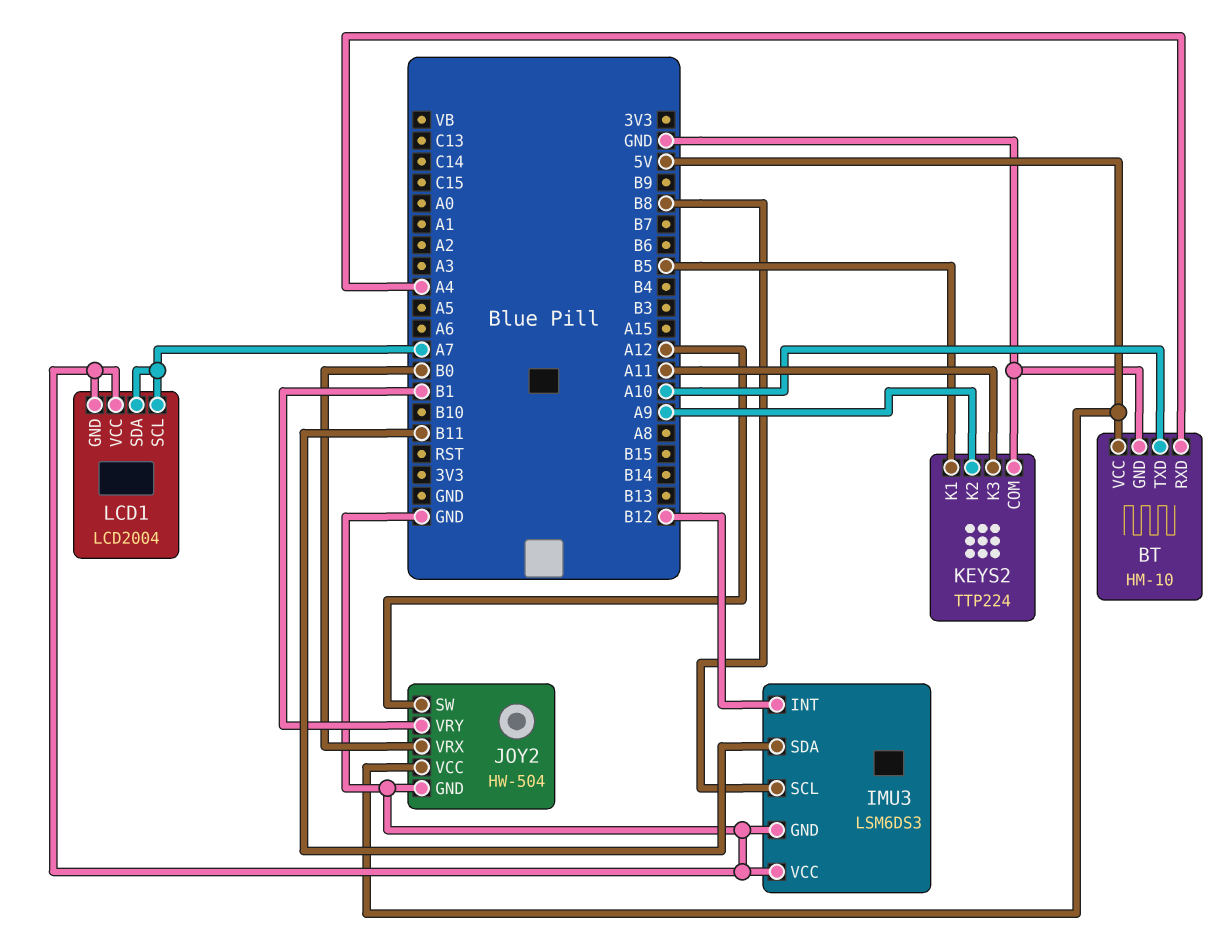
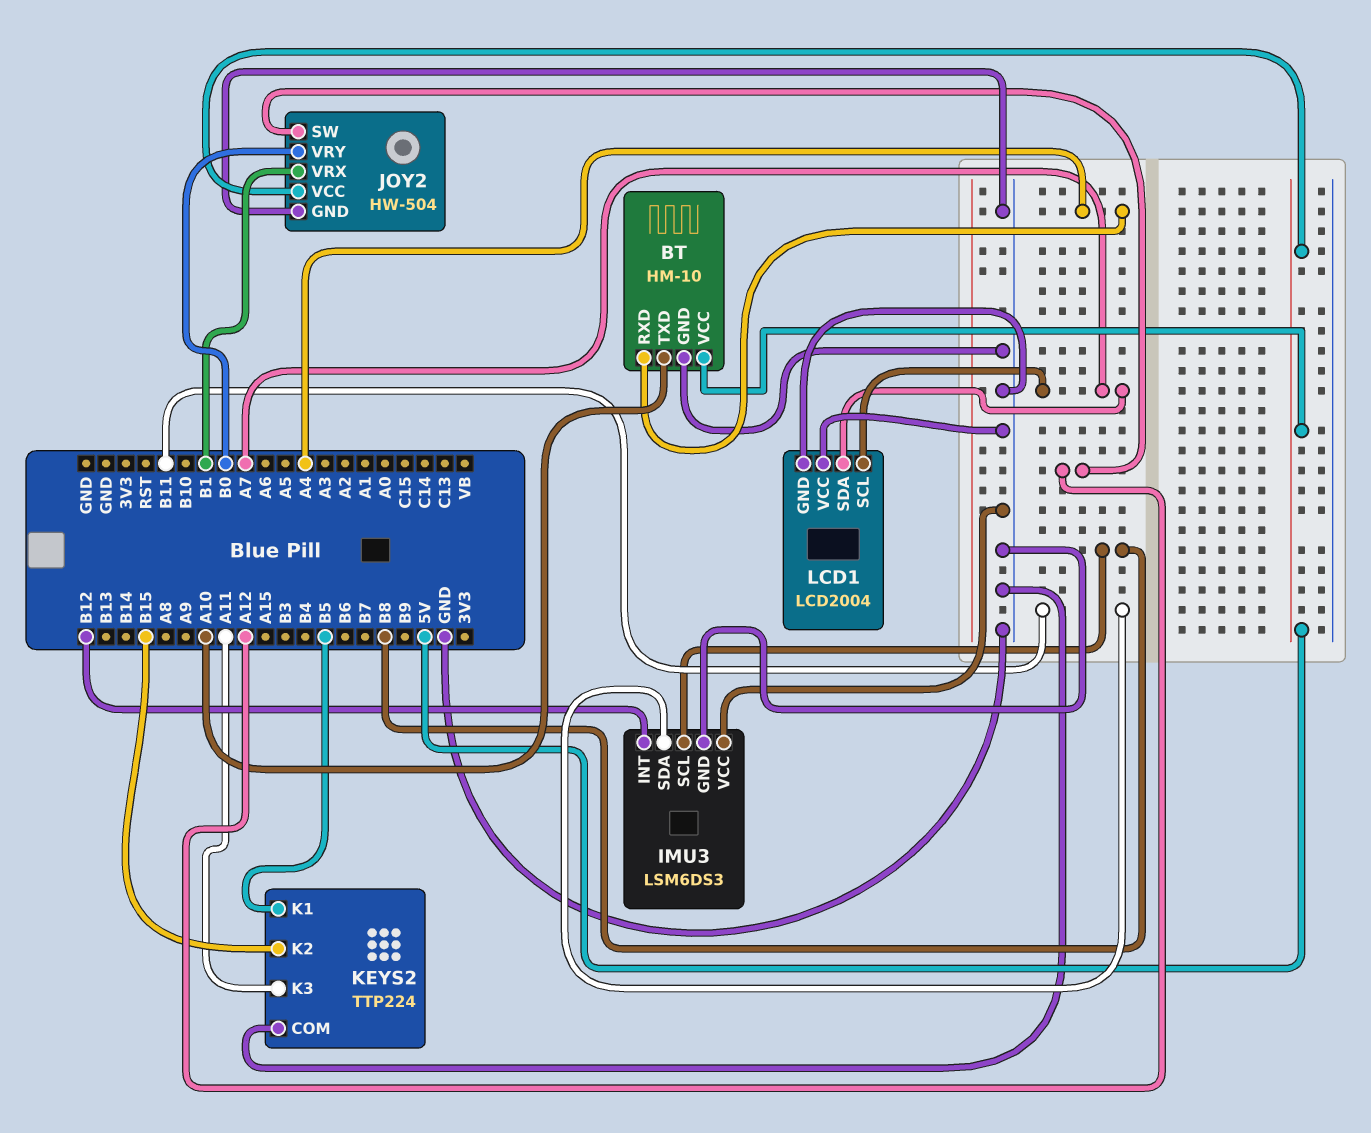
JOY2 pin VRX: B0 -> B1
JOY2 pin VRY: B1 -> B0
KEYS2 pin K2: A9 -> B15

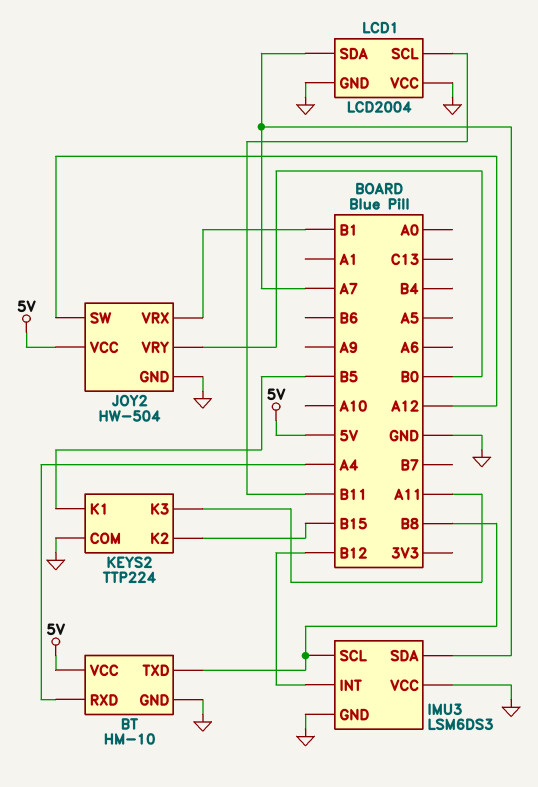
BT pin TXD: A10 -> B8
IMU3 pin SDA: B11 -> A7
LCD1 pin SCL: A7 -> B11

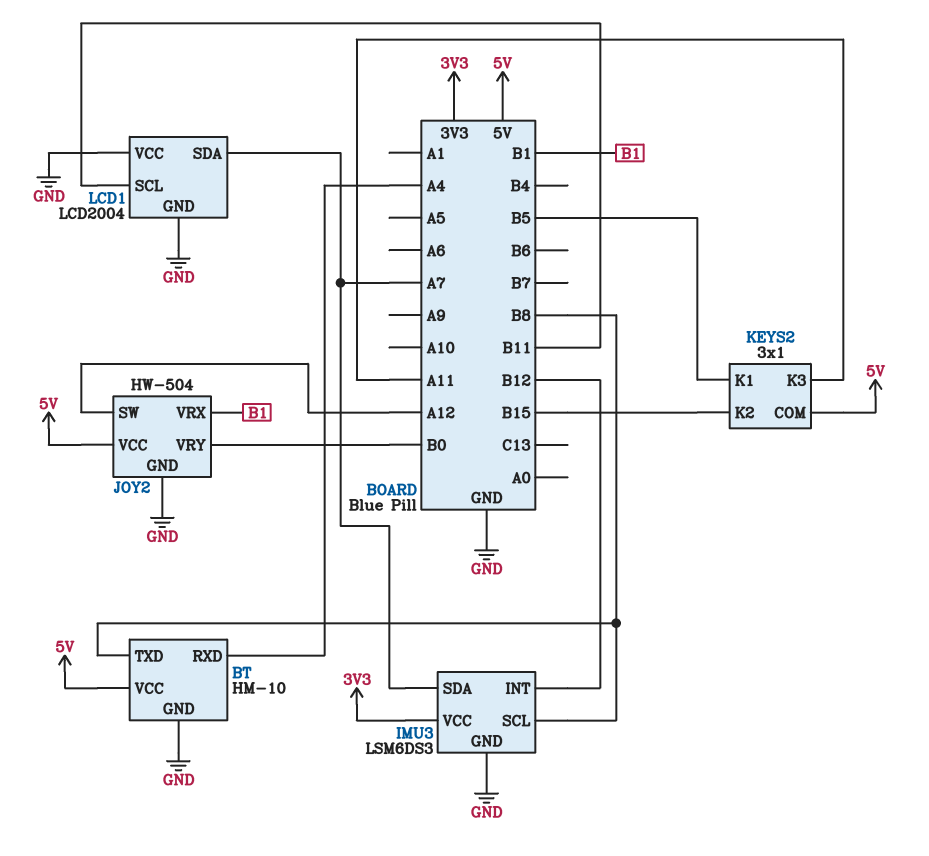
IMU3 pin VCC: GND -> 3V3
KEYS2: TTP224 -> 3x1
KEYS2 pin COM: GND -> 5V

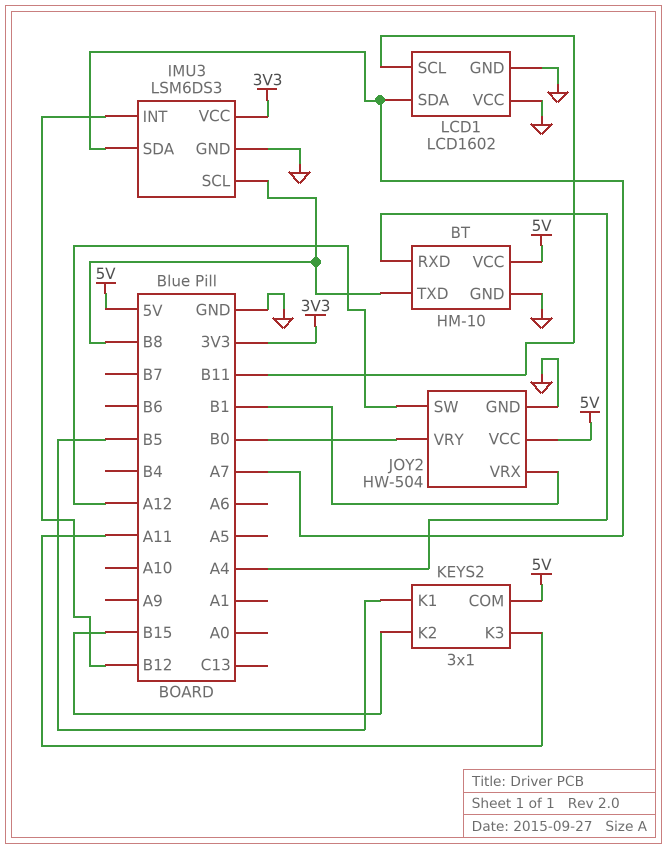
LCD1: LCD2004 -> LCD1602

